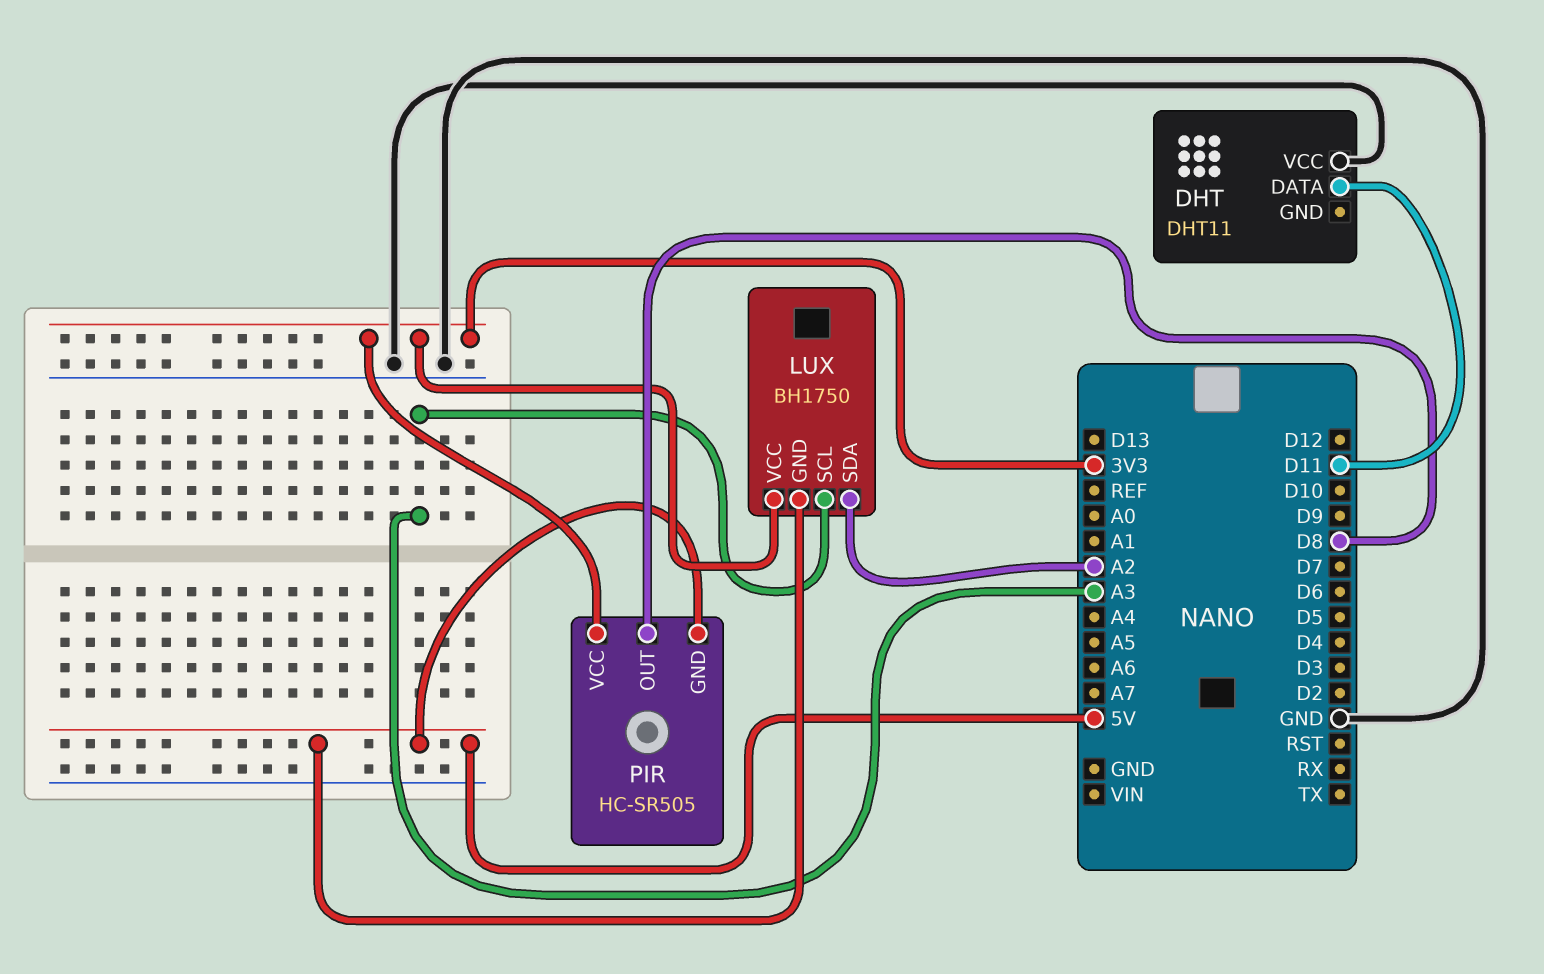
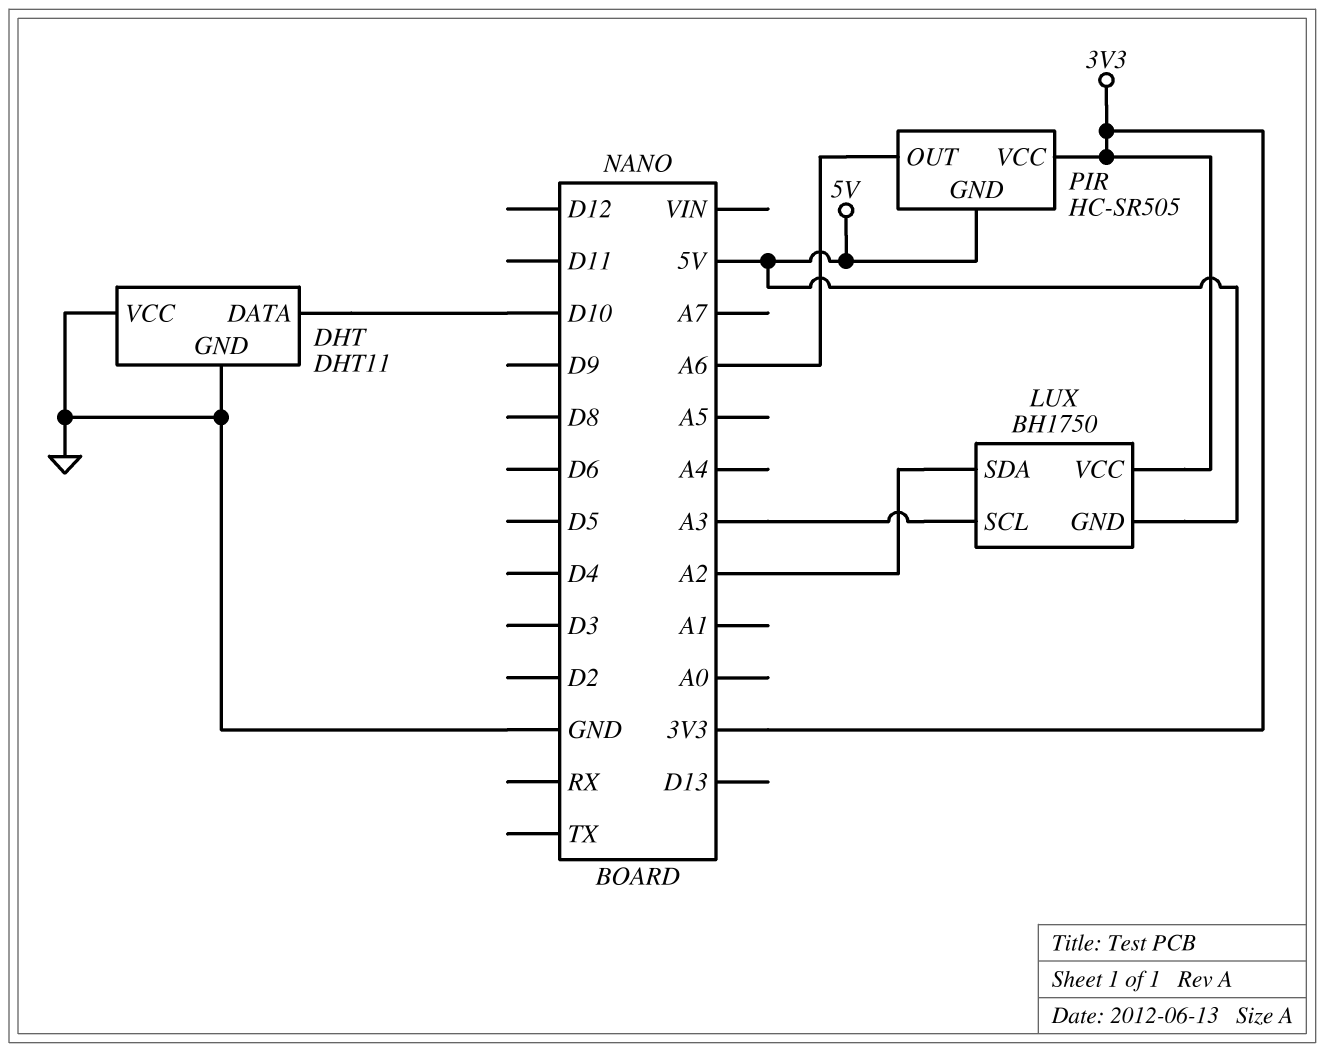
DHT pin DATA: D11 -> D10
DHT pin GND: none -> GND
PIR pin OUT: D8 -> A6

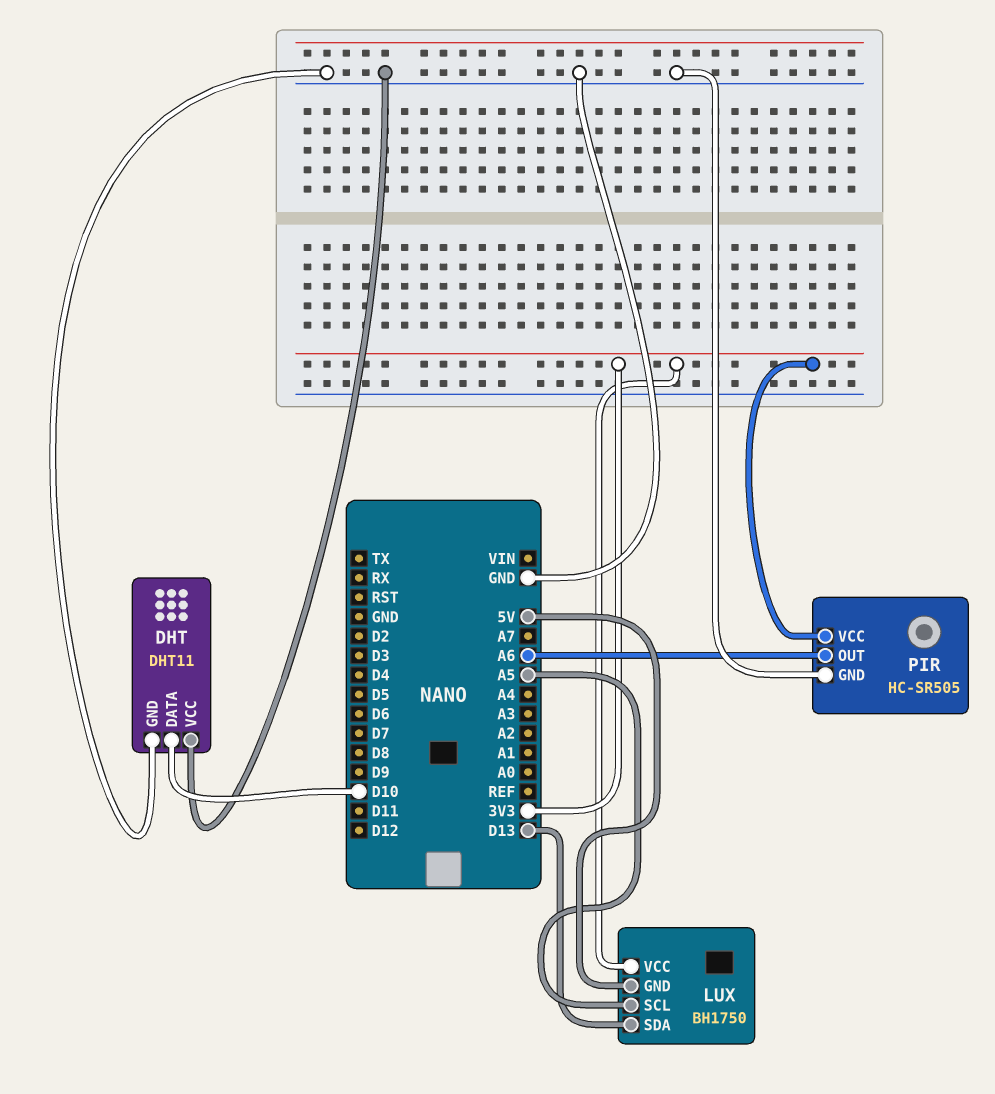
LUX pin SCL: A3 -> A5
LUX pin SDA: A2 -> D13
PIR pin GND: 5V -> GND

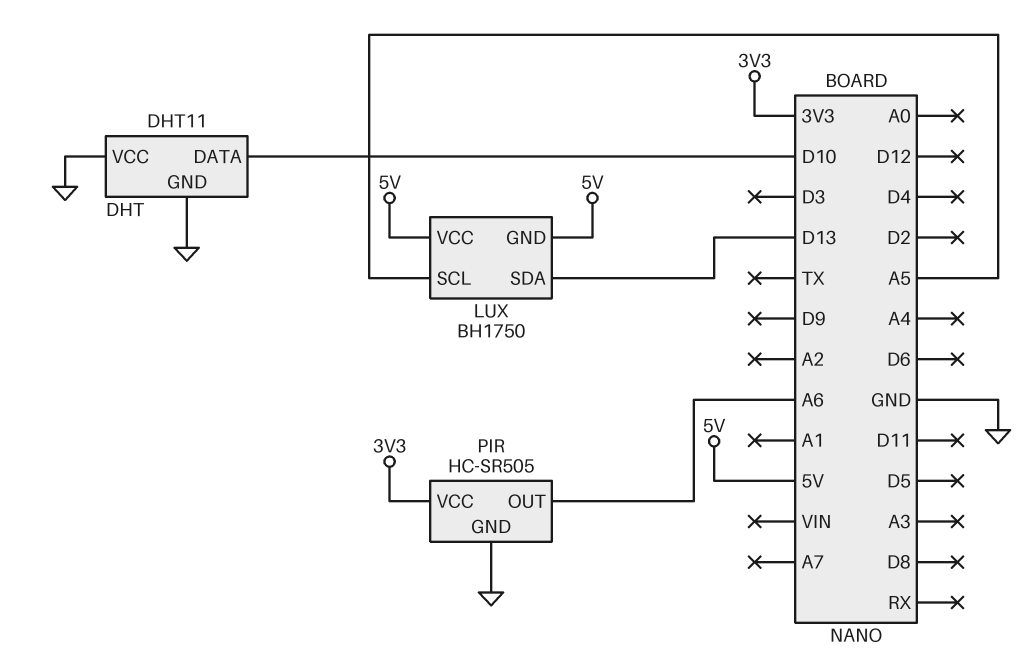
LUX pin VCC: 3V3 -> 5V

